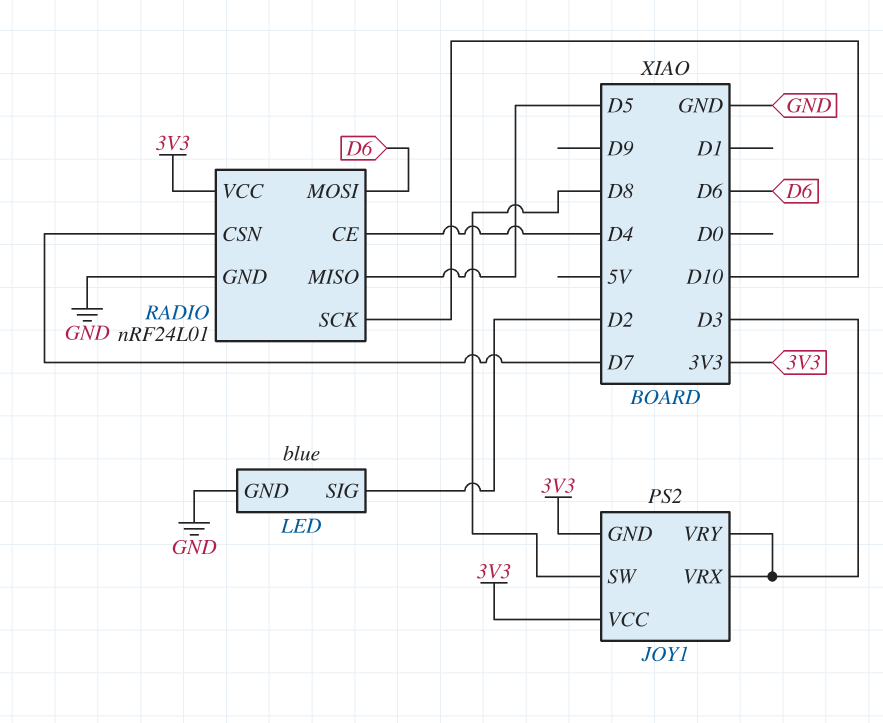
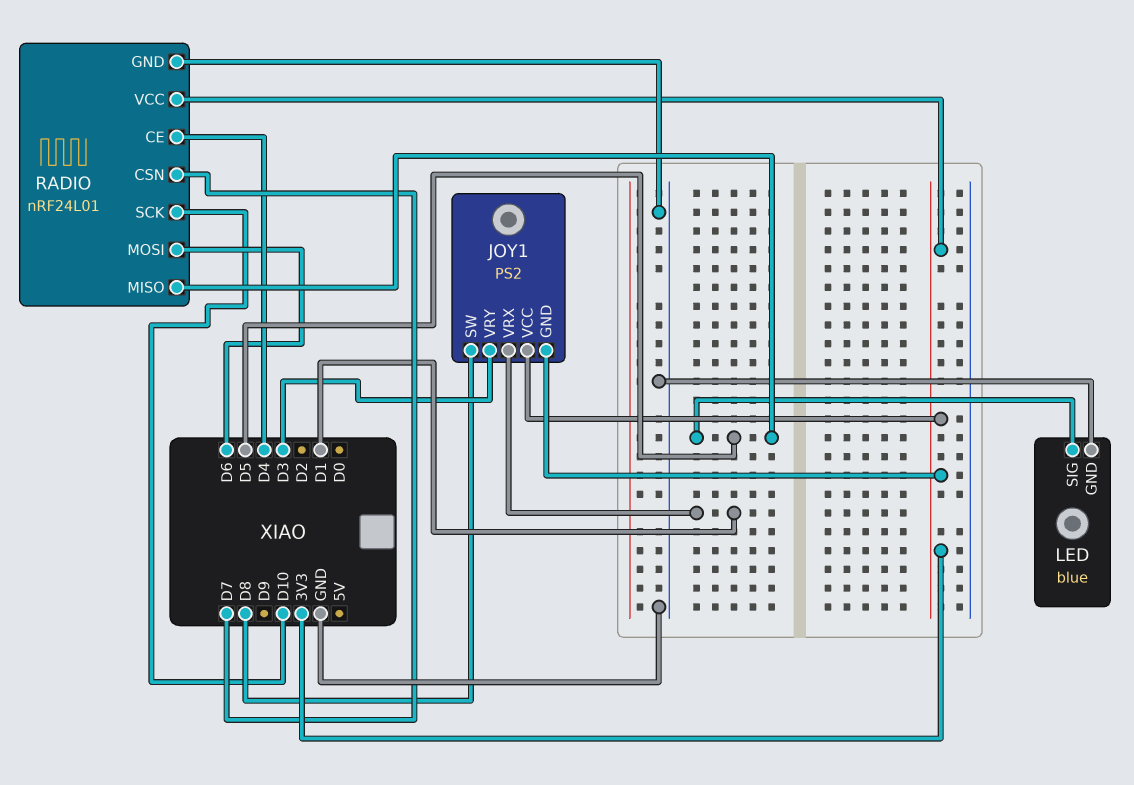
JOY1 pin VRX: D3 -> D1
LED pin SIG: D2 -> D5

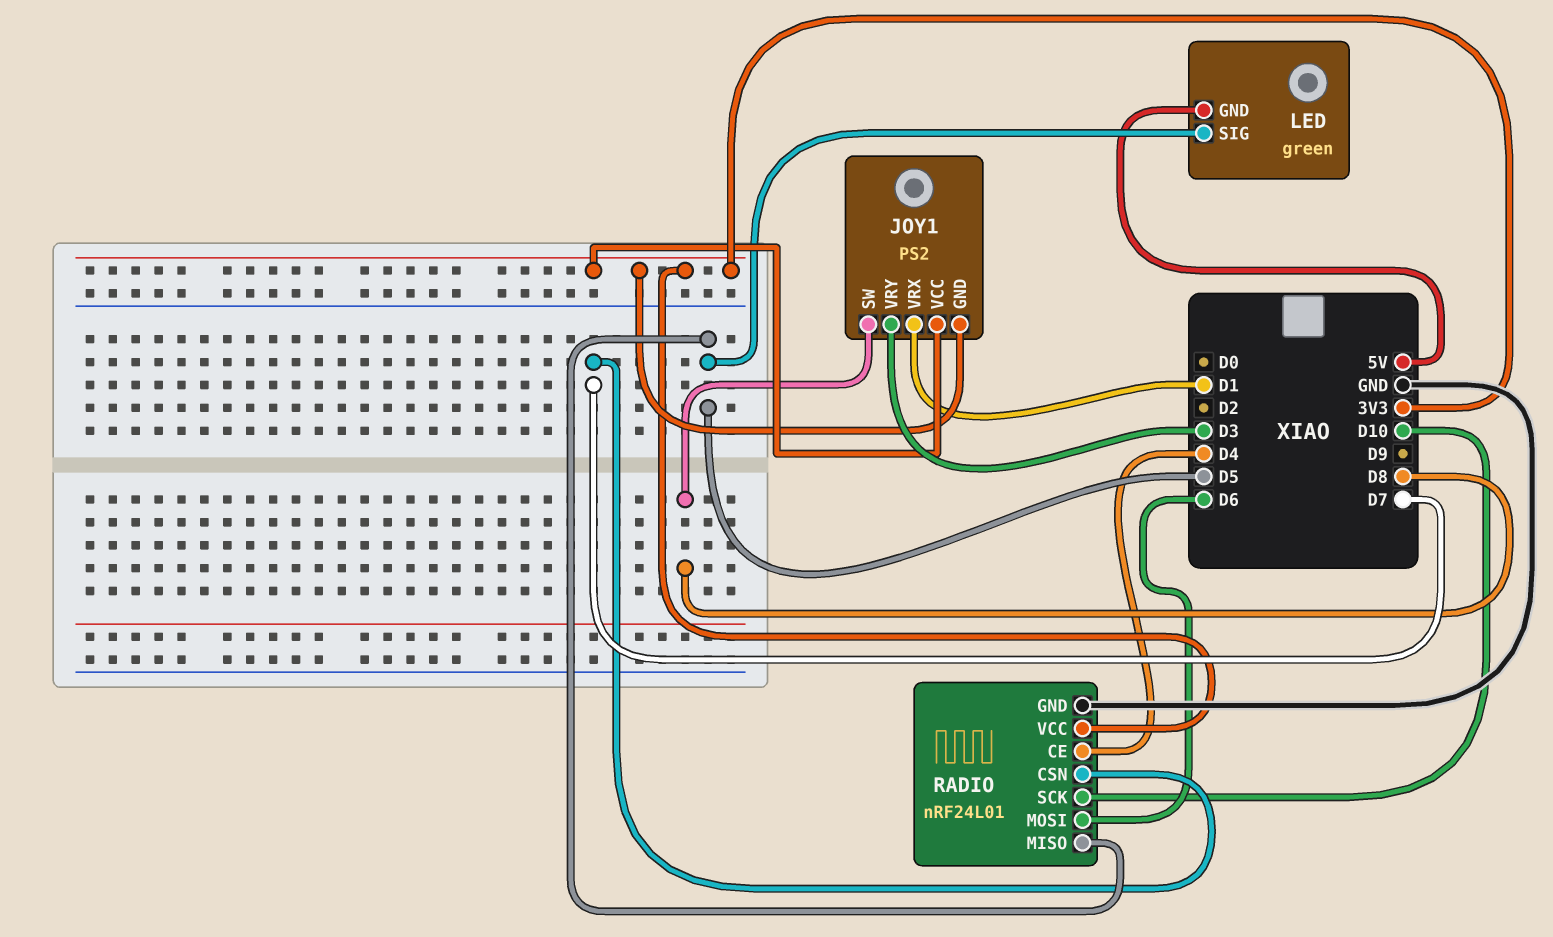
LED: blue -> green
LED pin GND: GND -> 5V

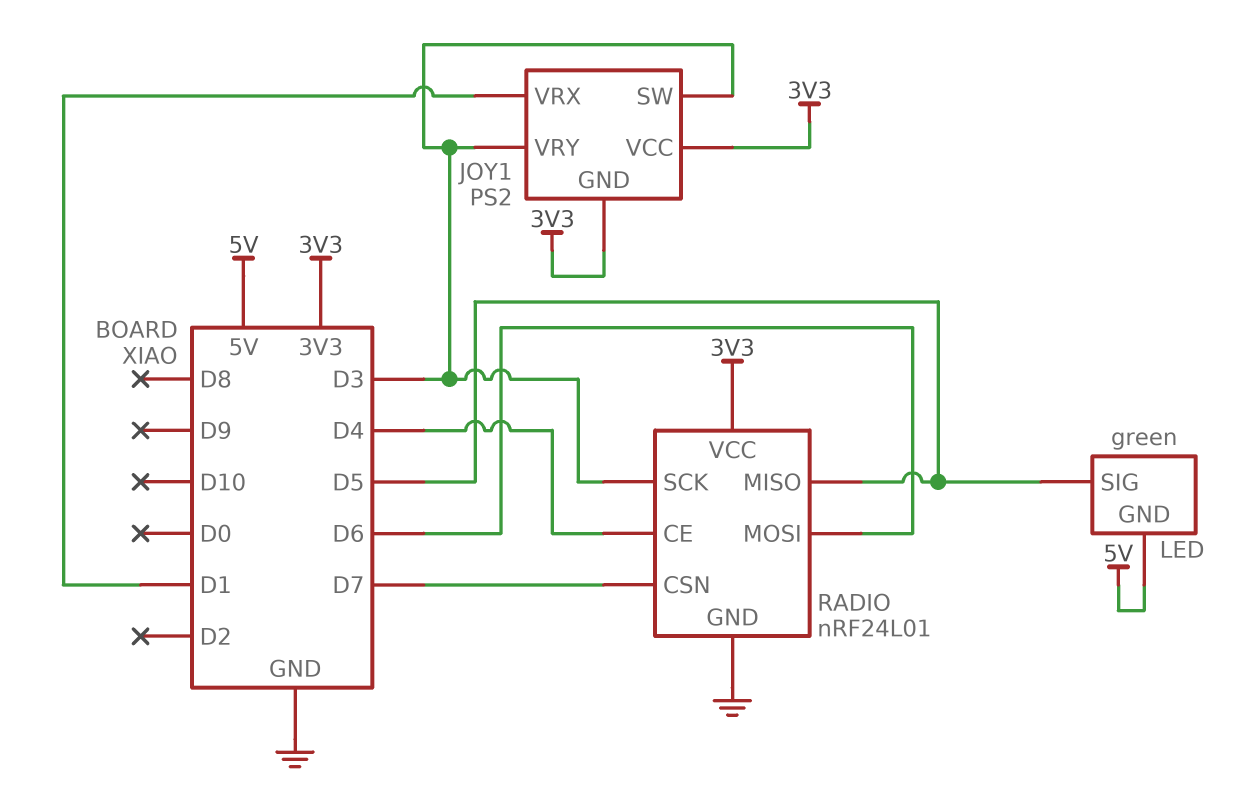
JOY1 pin SW: D8 -> D3
RADIO pin SCK: D10 -> D3

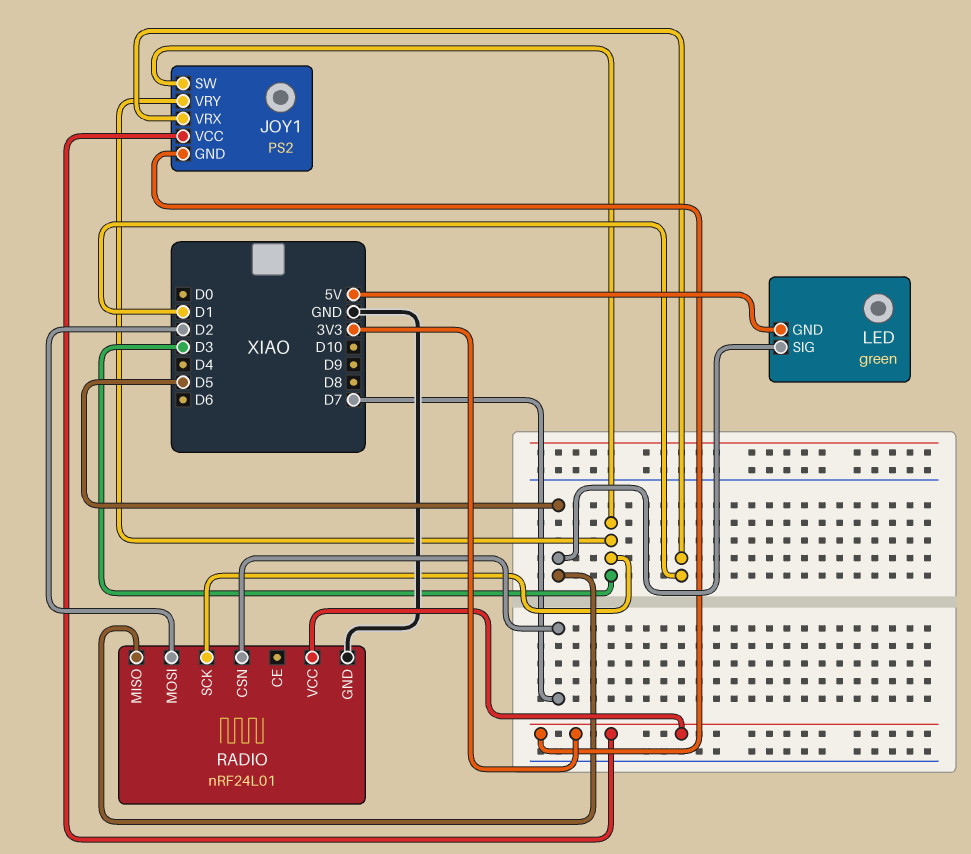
RADIO pin CE: D4 -> none
RADIO pin MOSI: D6 -> D2

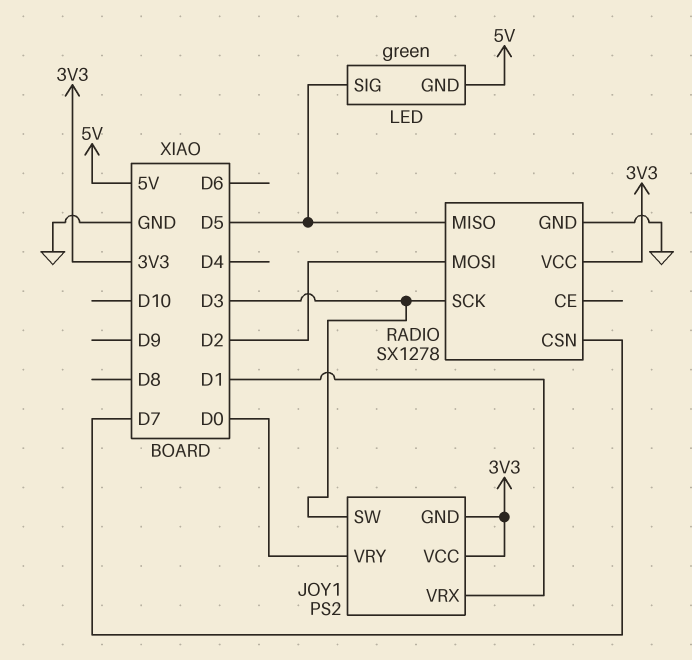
JOY1 pin VRY: D3 -> D0
RADIO: nRF24L01 -> SX1278

